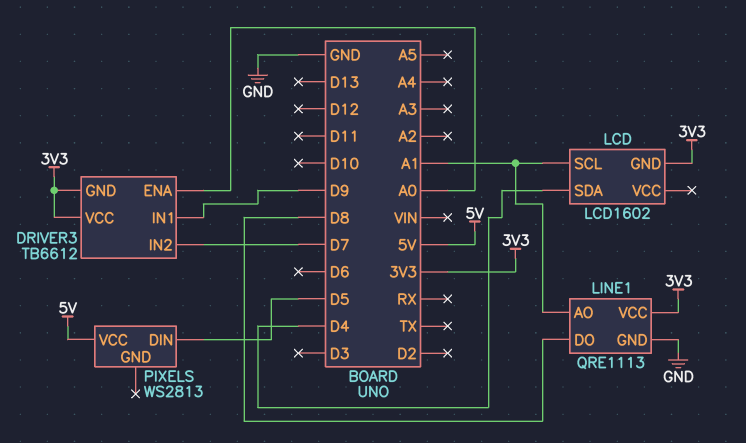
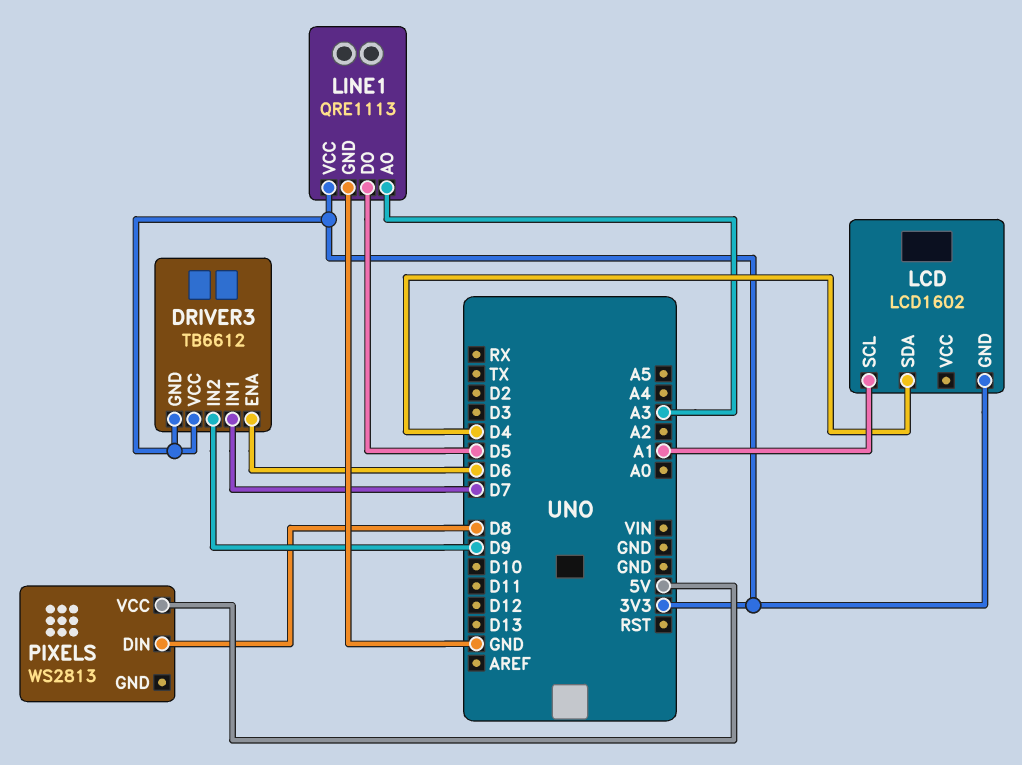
DRIVER3 pin ENA: A0 -> D6
DRIVER3 pin IN1: D9 -> D7
DRIVER3 pin IN2: D7 -> D9
LINE1 pin AO: A1 -> A3
LINE1 pin DO: D8 -> D5
PIXELS pin DIN: D5 -> D8

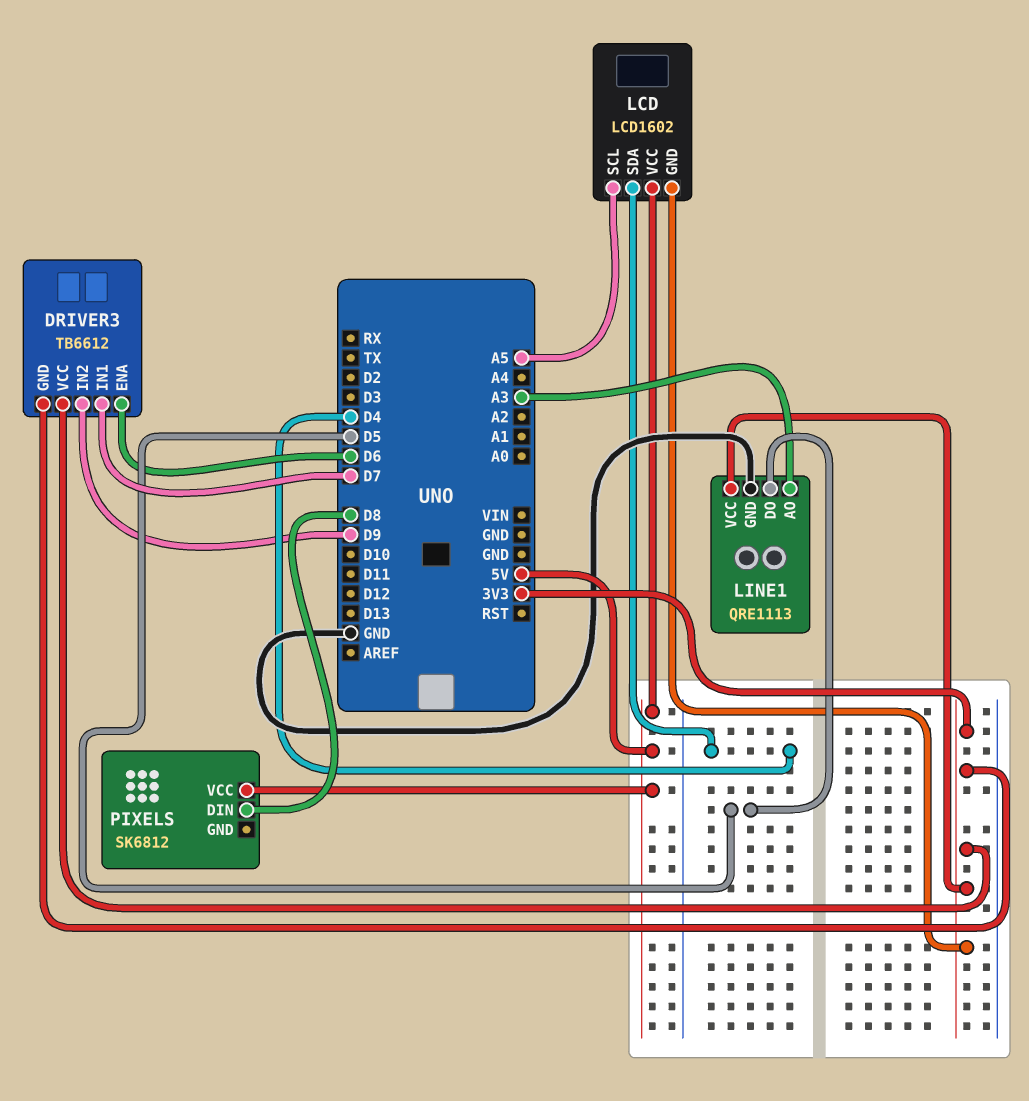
LCD pin SCL: A1 -> A5
LCD pin VCC: none -> 5V
PIXELS: WS2813 -> SK6812

